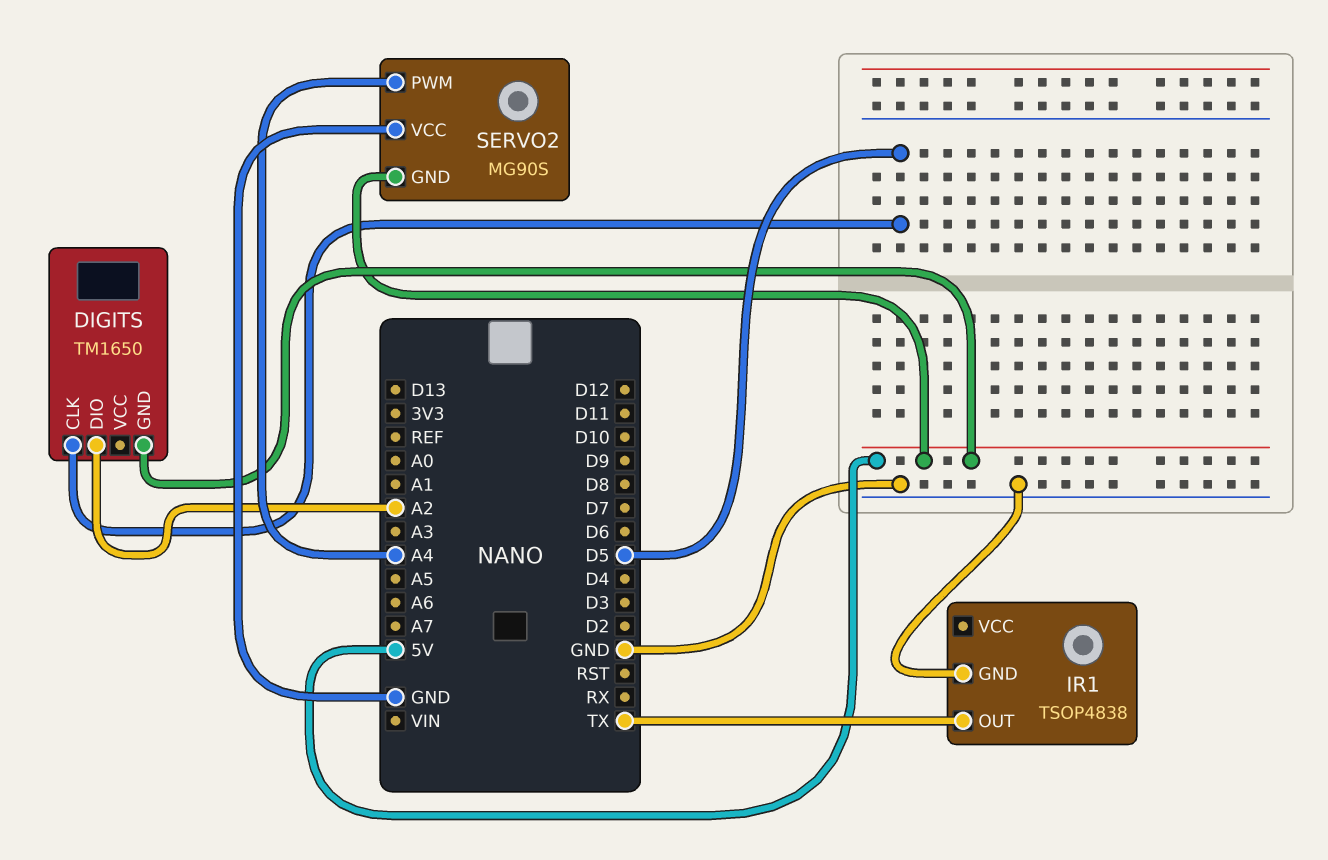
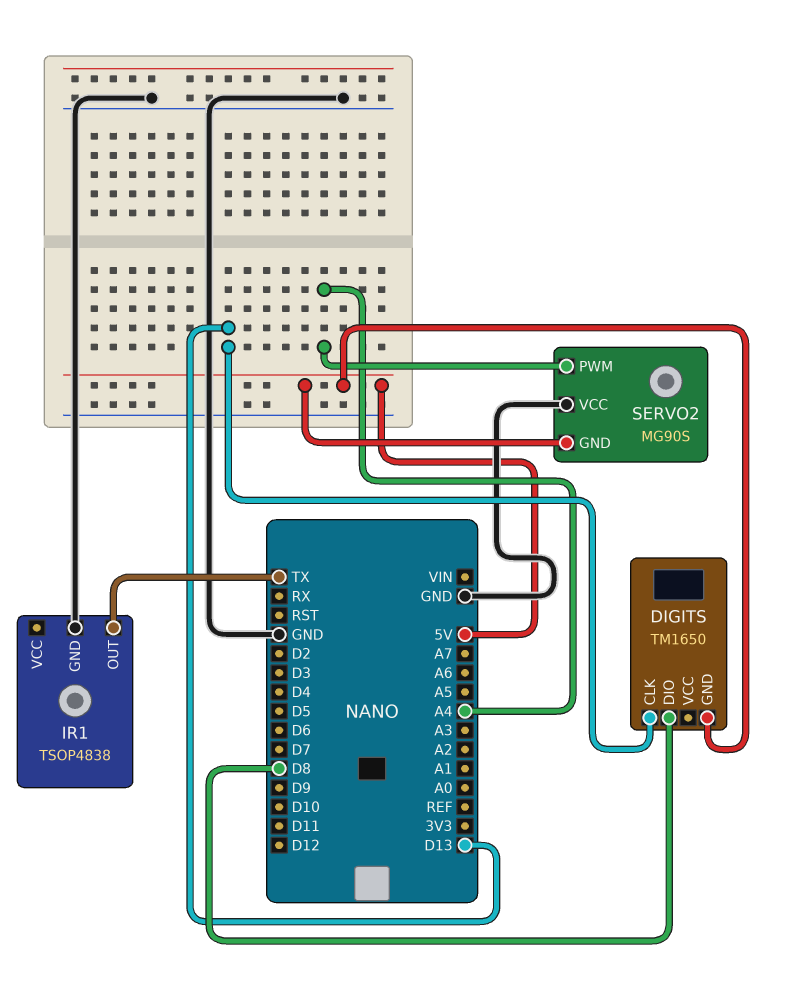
DIGITS pin CLK: D5 -> D13
DIGITS pin DIO: A2 -> D8

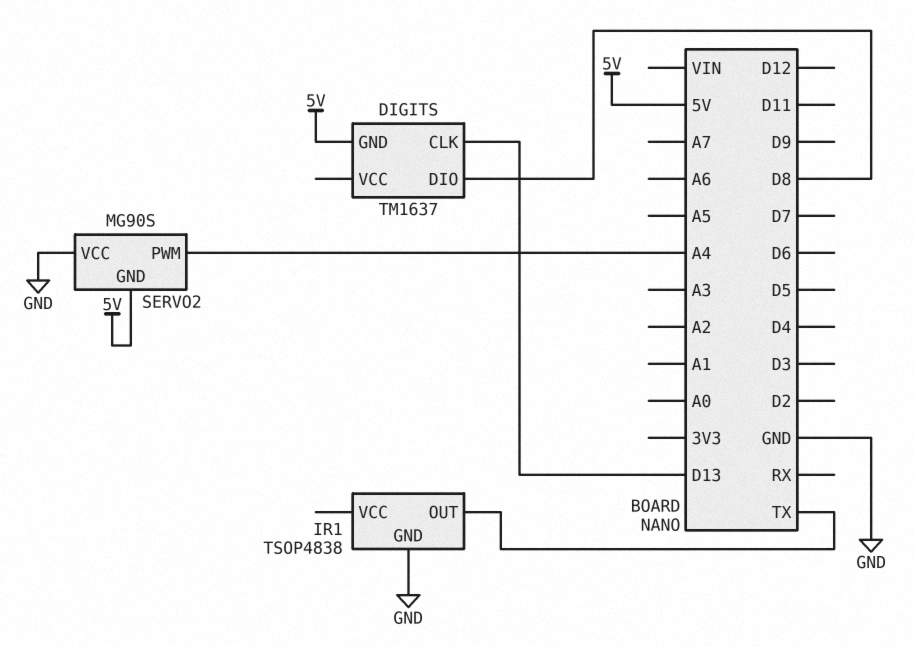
DIGITS: TM1650 -> TM1637

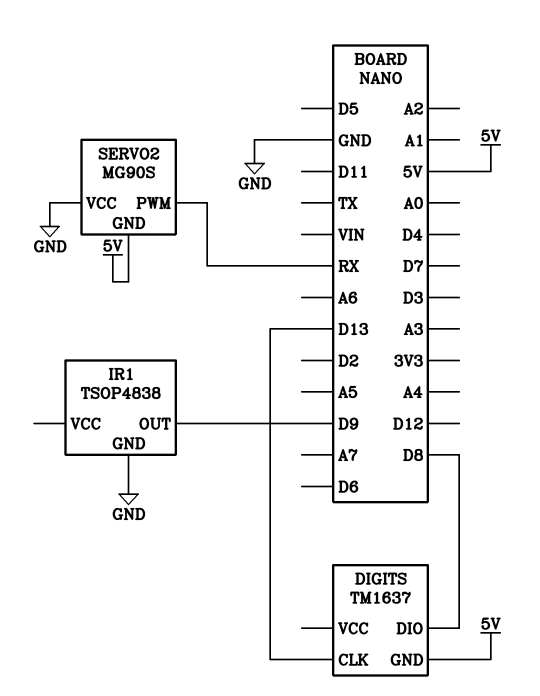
IR1 pin OUT: TX -> D9
SERVO2 pin PWM: A4 -> RX

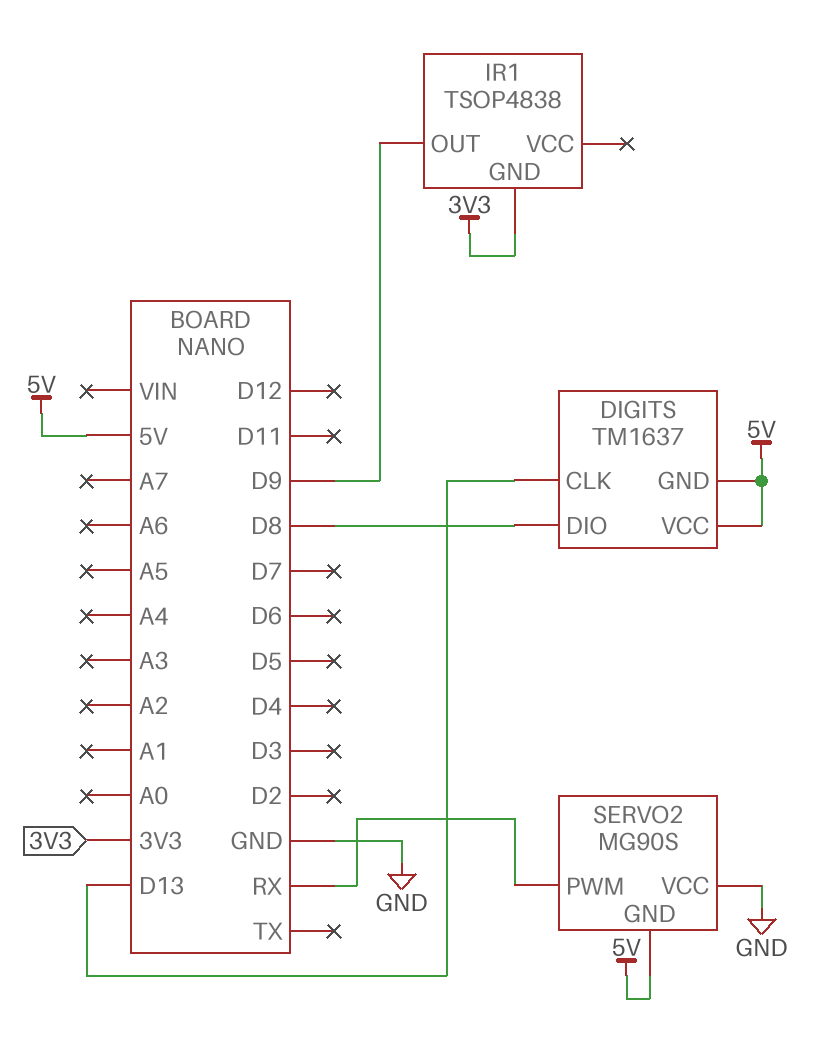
DIGITS pin VCC: none -> 5V
IR1 pin GND: GND -> 3V3

